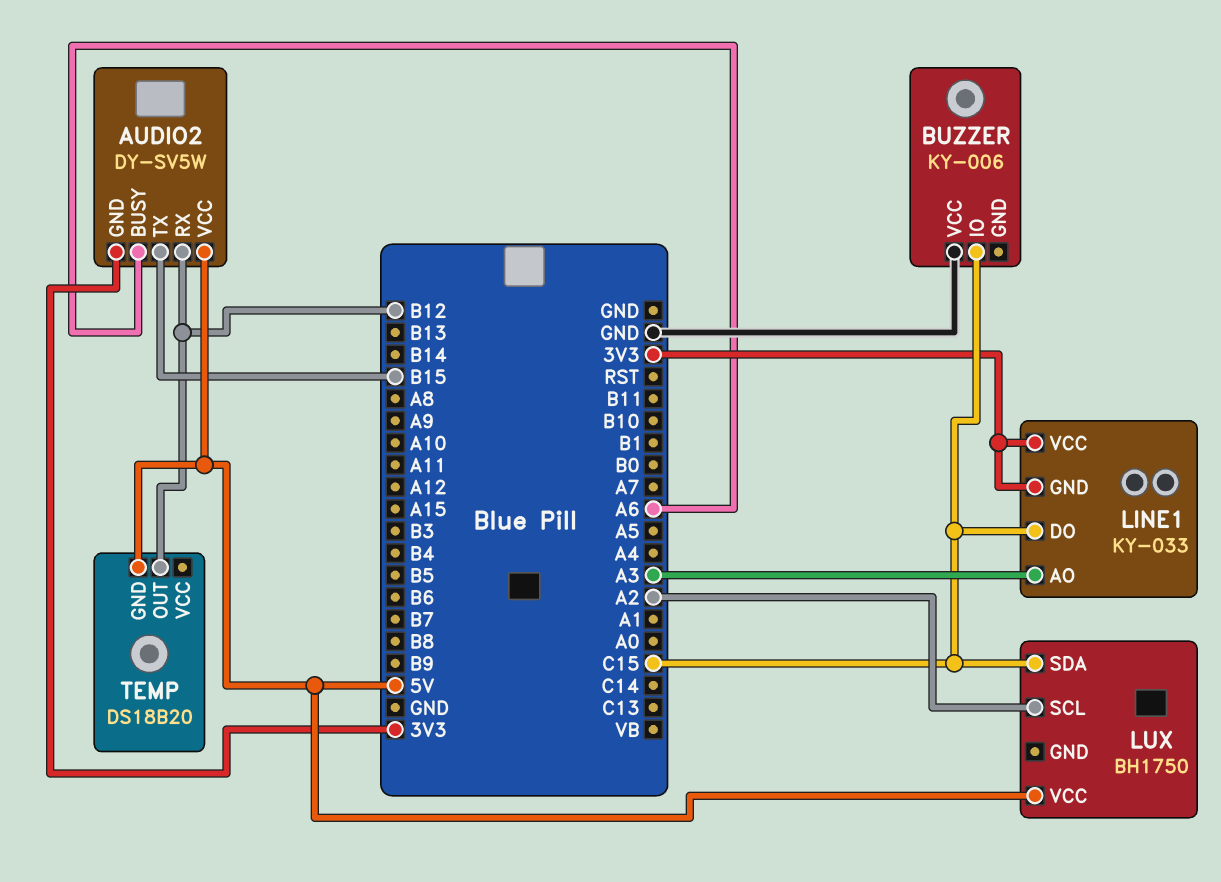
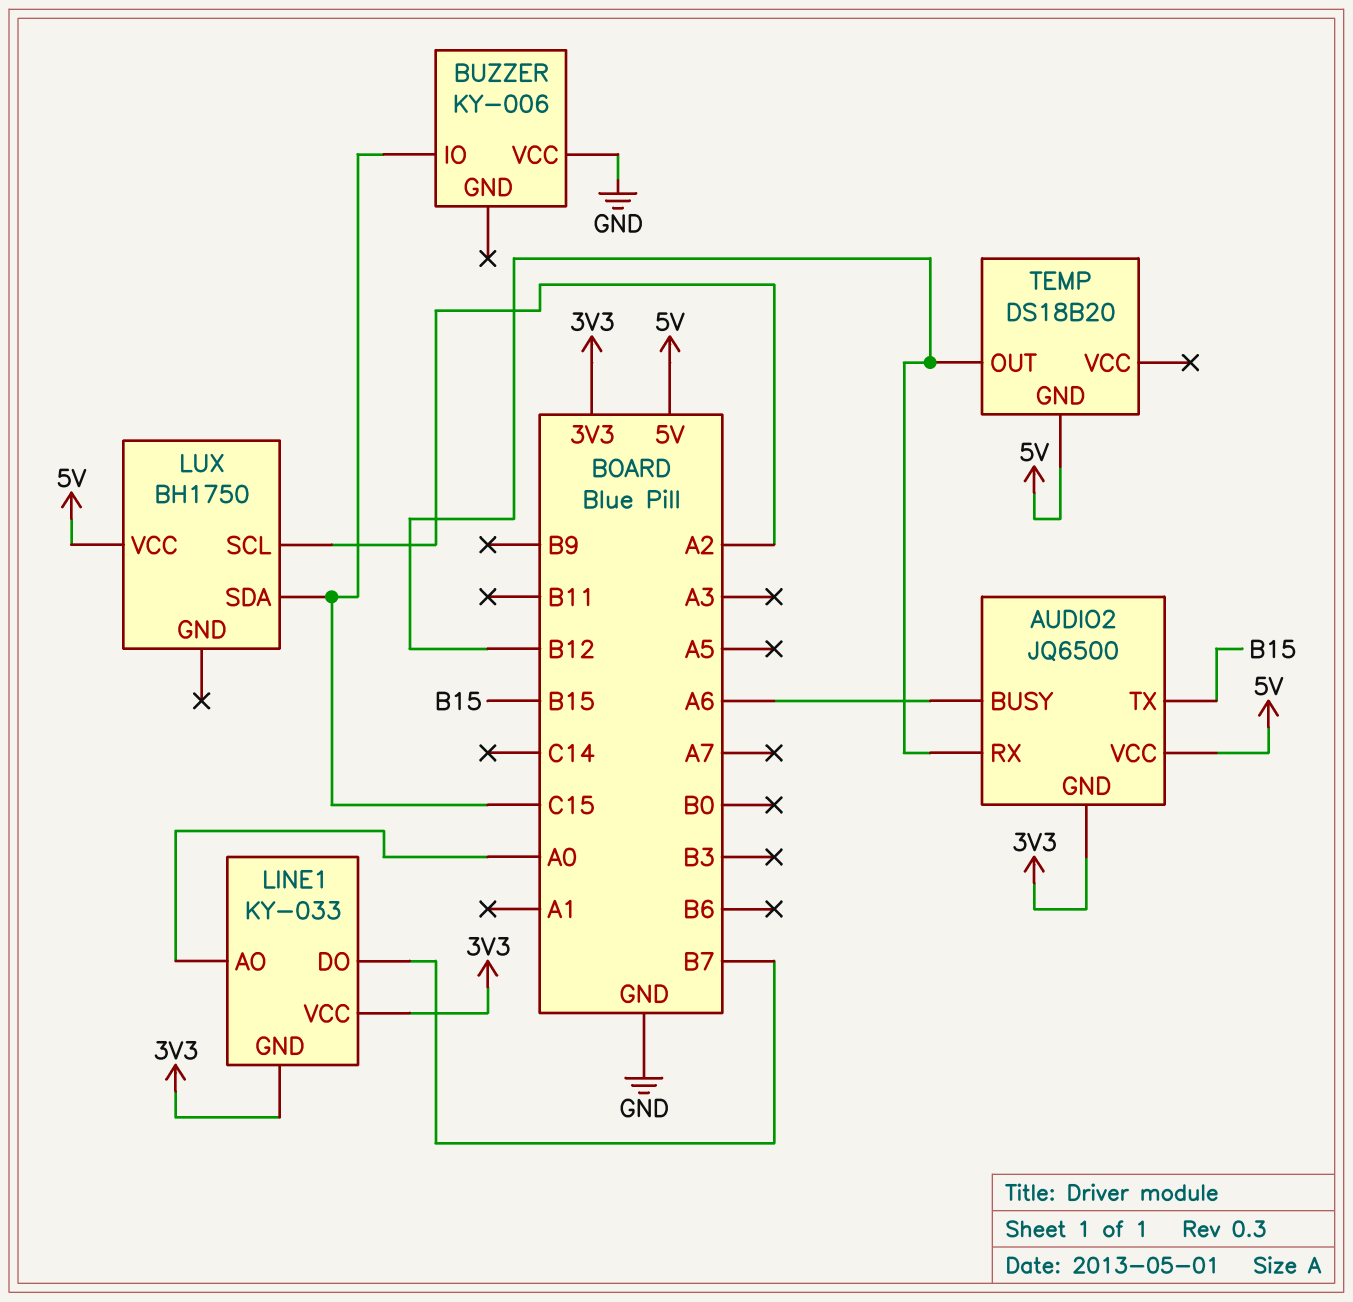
AUDIO2: DY-SV5W -> JQ6500
LINE1 pin AO: A3 -> A0
LINE1 pin DO: C15 -> B7

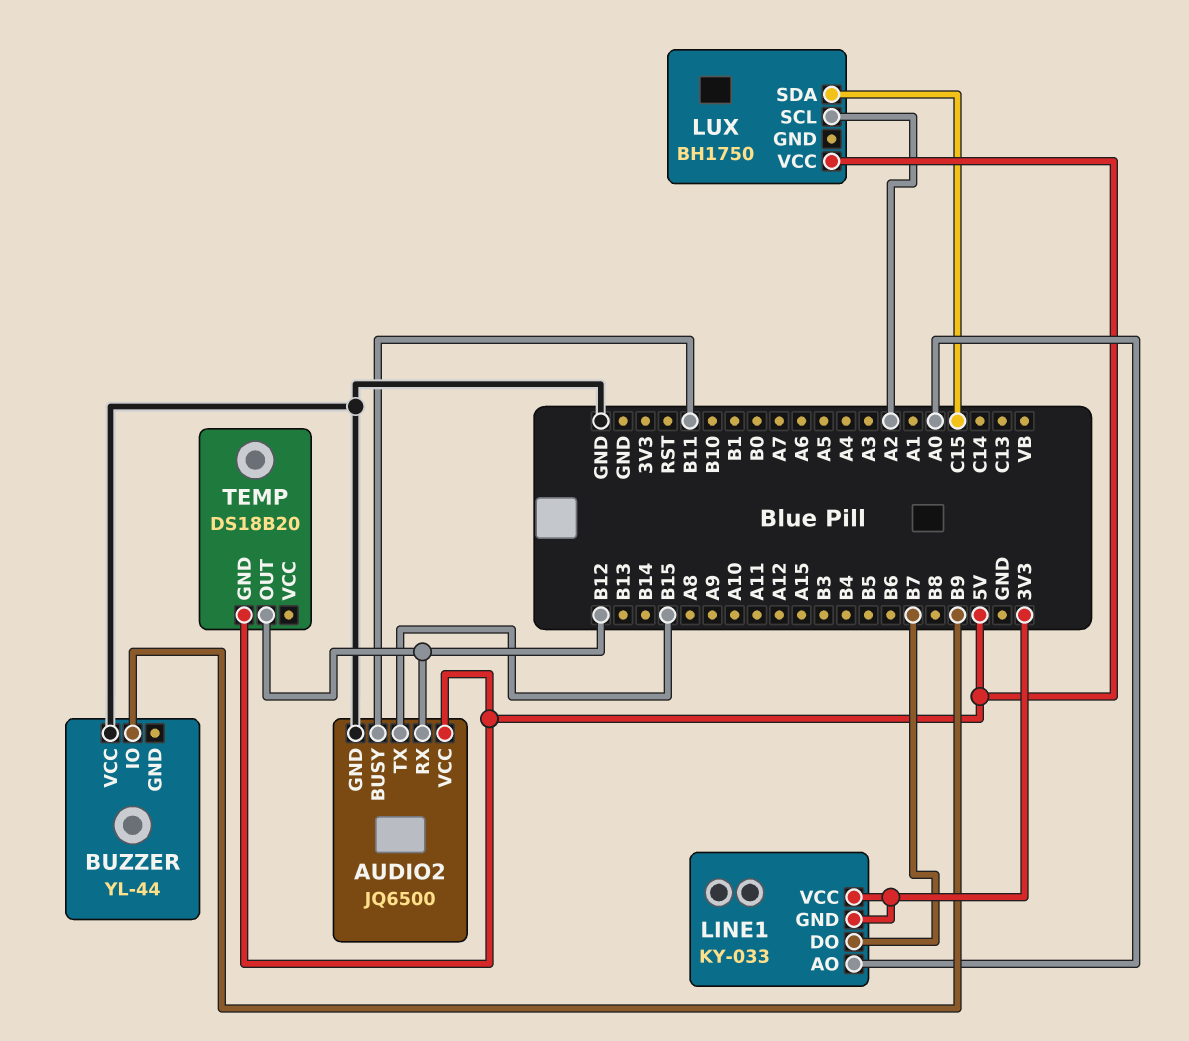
AUDIO2 pin BUSY: A6 -> B11
AUDIO2 pin GND: 3V3 -> GND
BUZZER: KY-006 -> YL-44
BUZZER pin IO: C15 -> B9

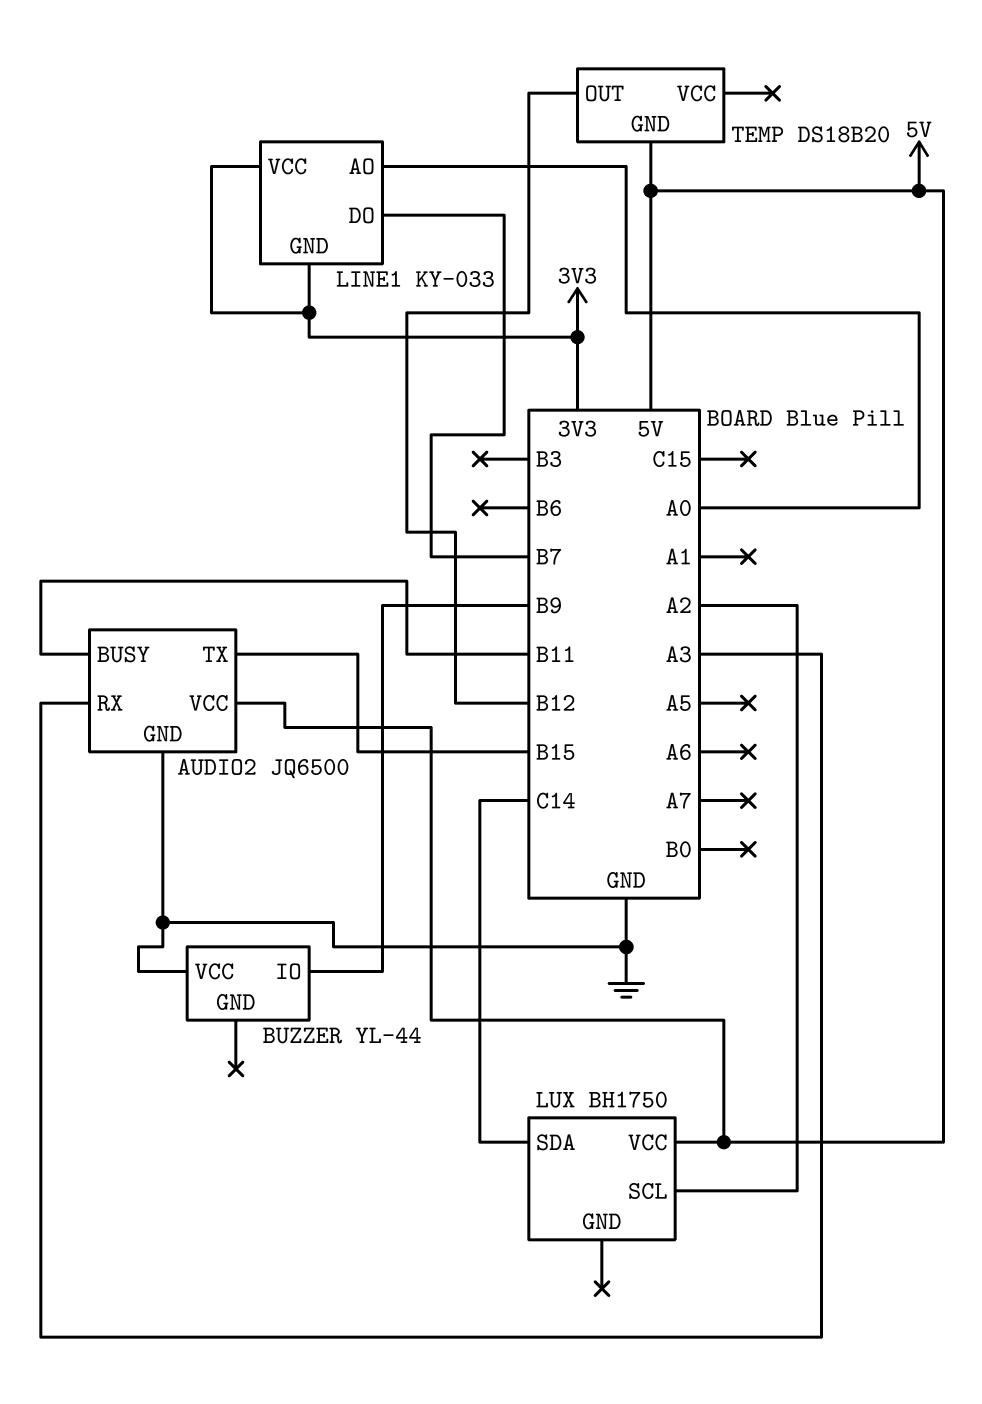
AUDIO2 pin RX: B12 -> A3
LUX pin SDA: C15 -> C14

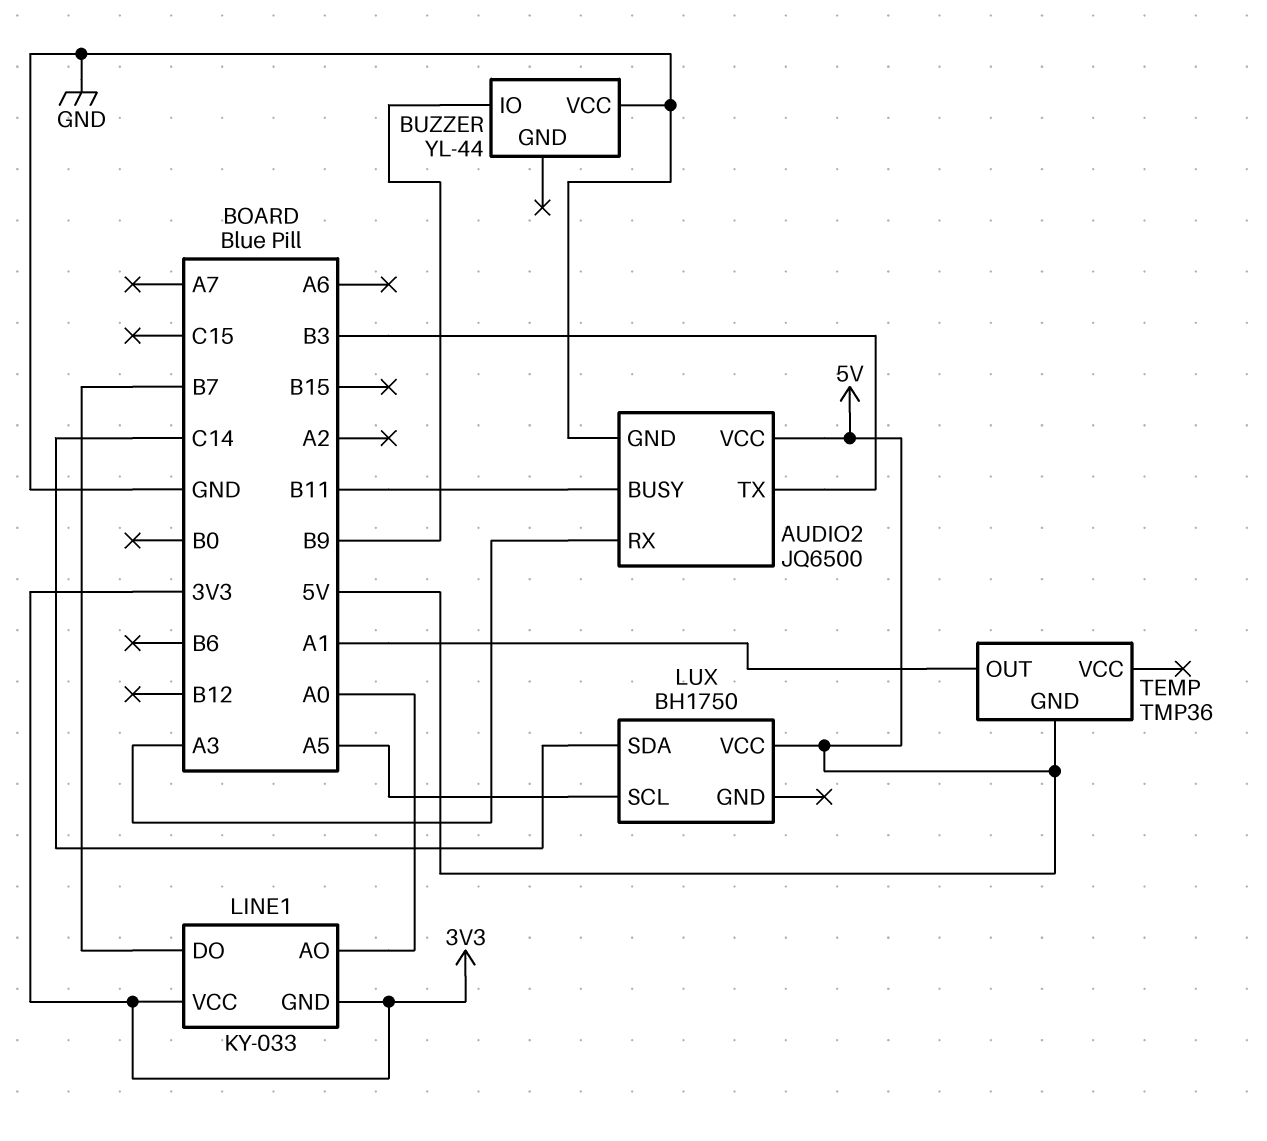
AUDIO2 pin TX: B15 -> B3
LUX pin SCL: A2 -> A5
TEMP: DS18B20 -> TMP36
TEMP pin OUT: B12 -> A1

